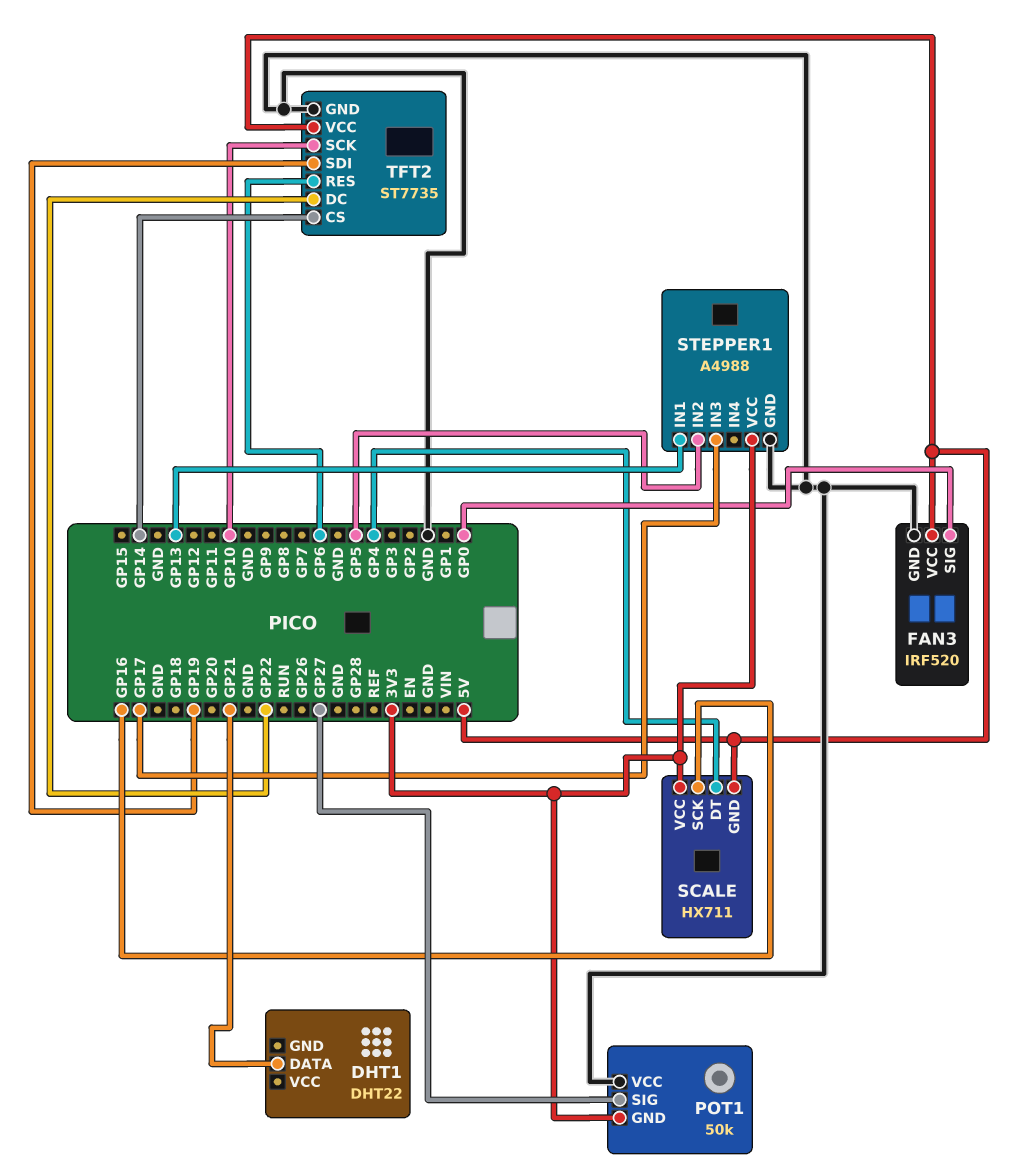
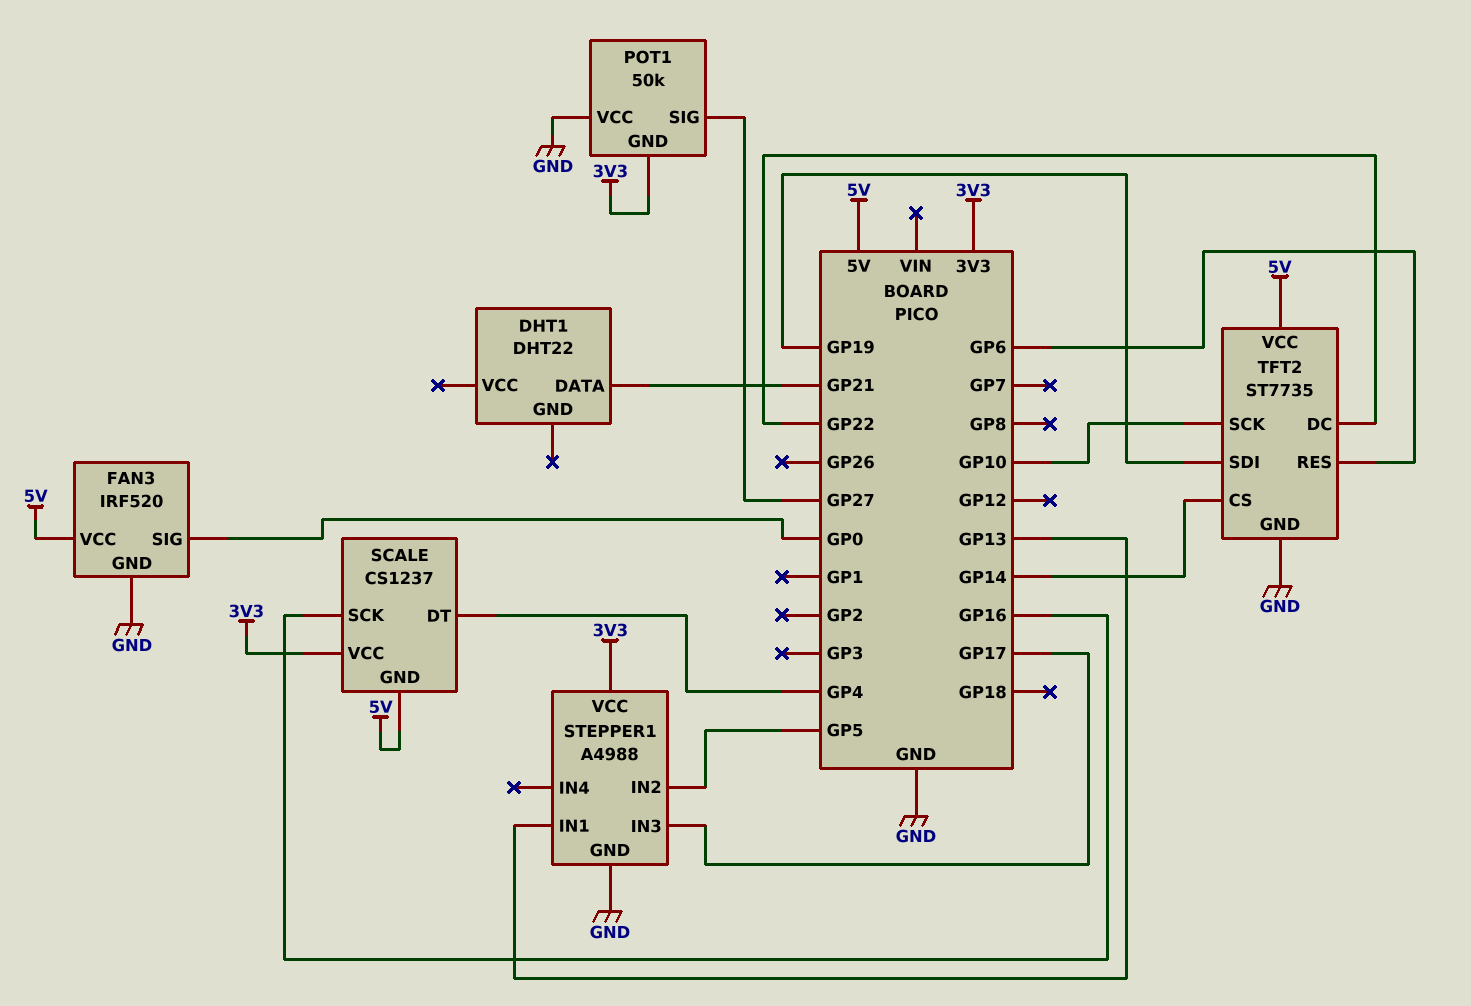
SCALE: HX711 -> CS1237

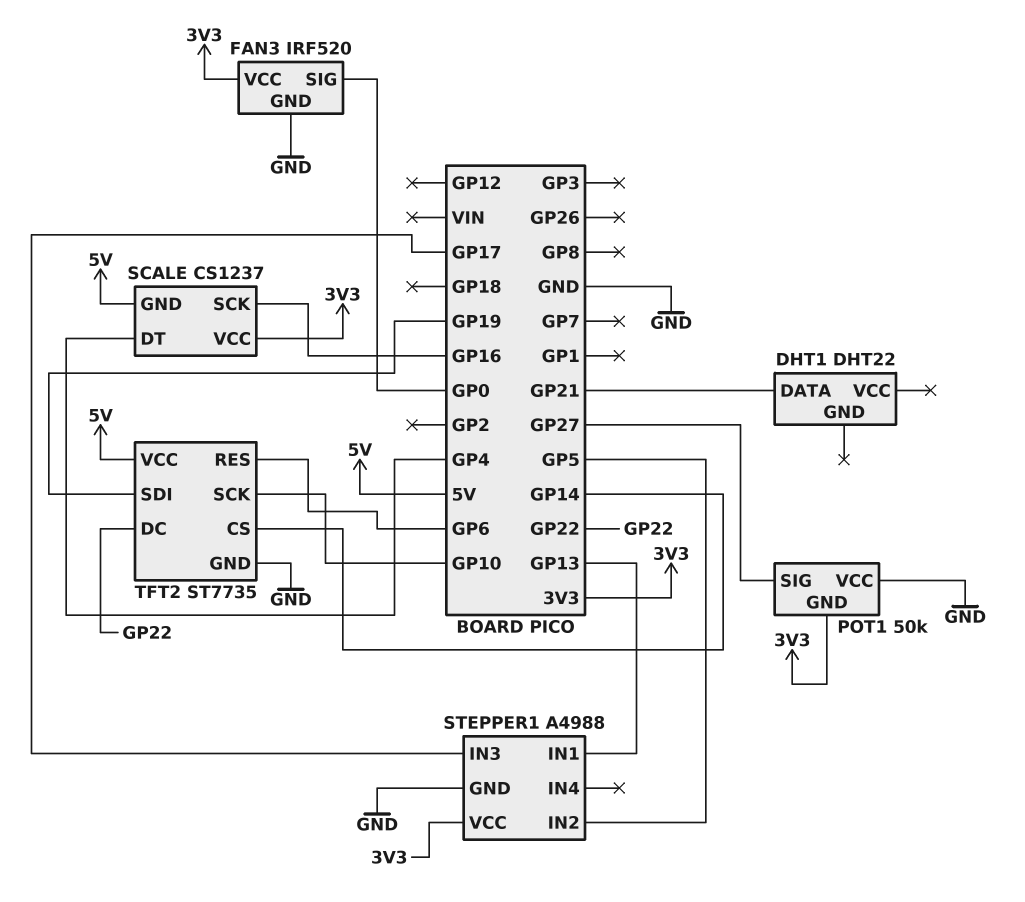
FAN3 pin VCC: 5V -> 3V3

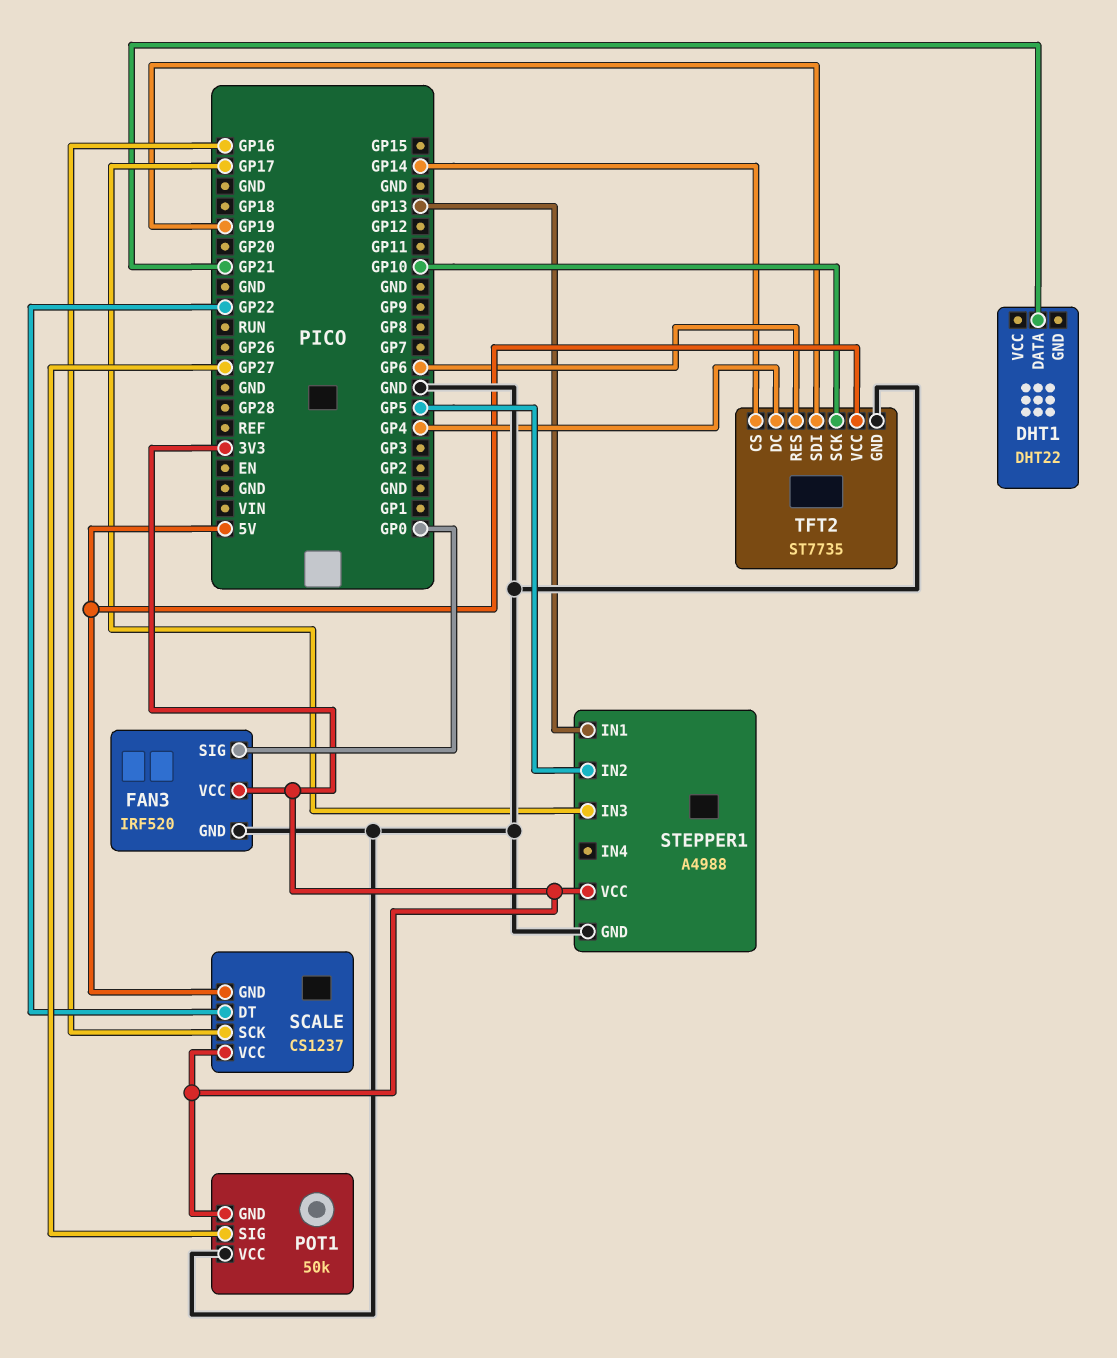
SCALE pin DT: GP4 -> GP22
TFT2 pin DC: GP22 -> GP4

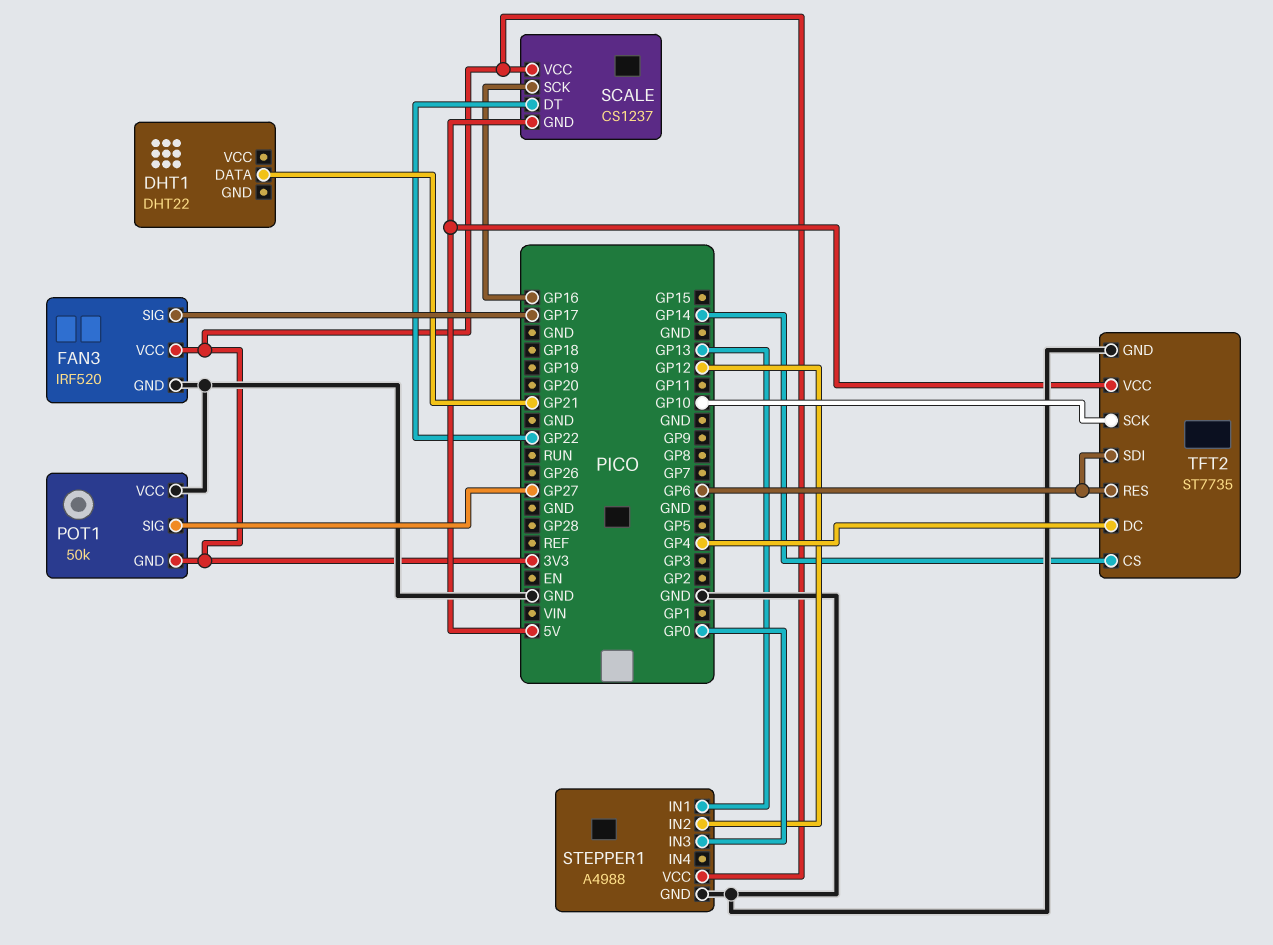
FAN3 pin SIG: GP0 -> GP17
STEPPER1 pin IN2: GP5 -> GP12
STEPPER1 pin IN3: GP17 -> GP0
TFT2 pin SDI: GP19 -> GP6

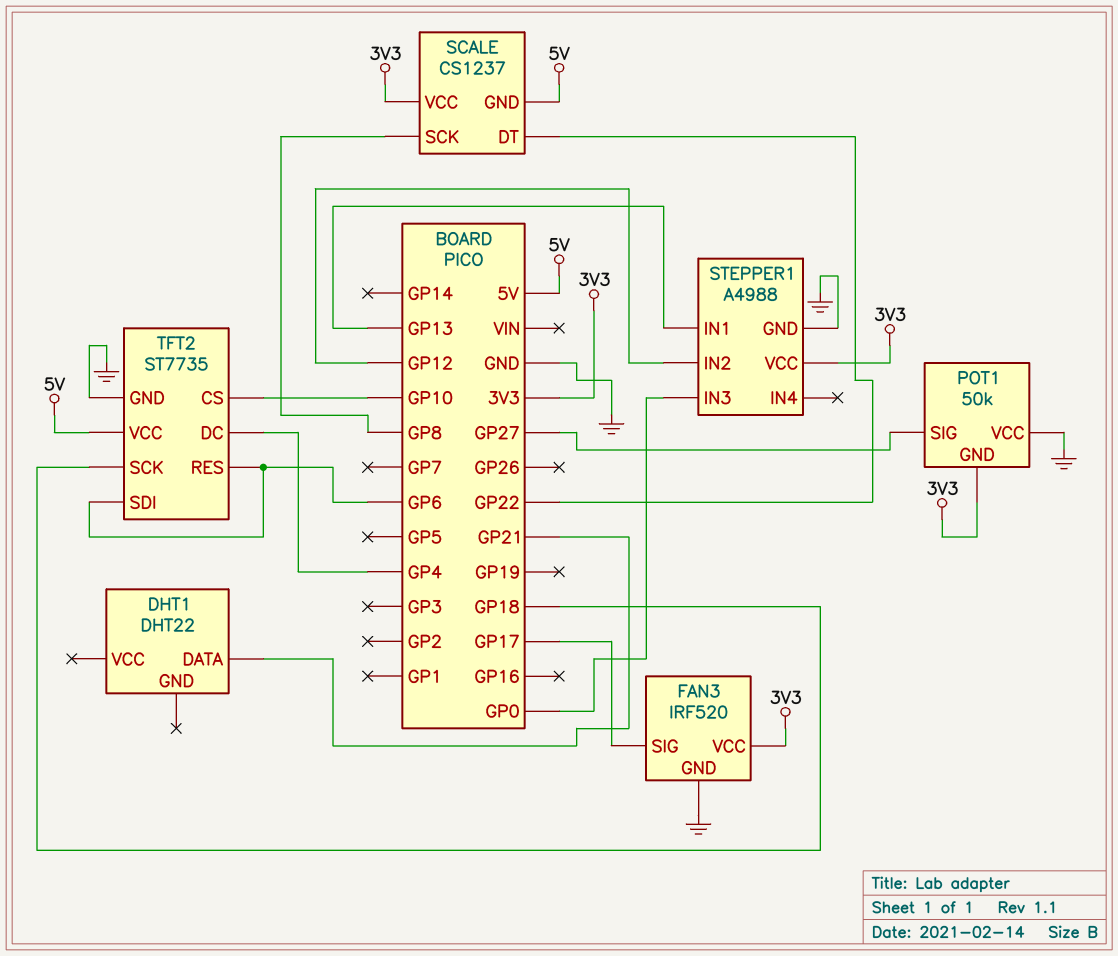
SCALE pin SCK: GP16 -> GP8
TFT2 pin CS: GP14 -> GP10
TFT2 pin SCK: GP10 -> GP18

